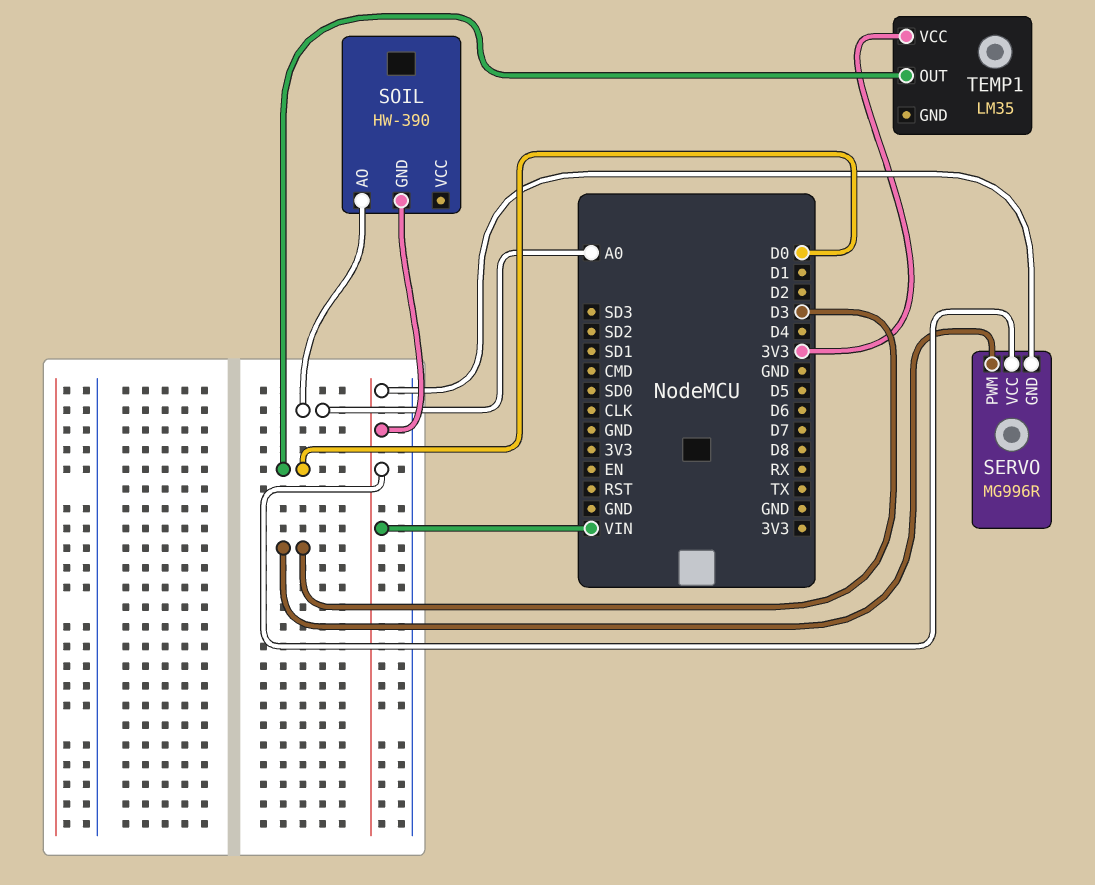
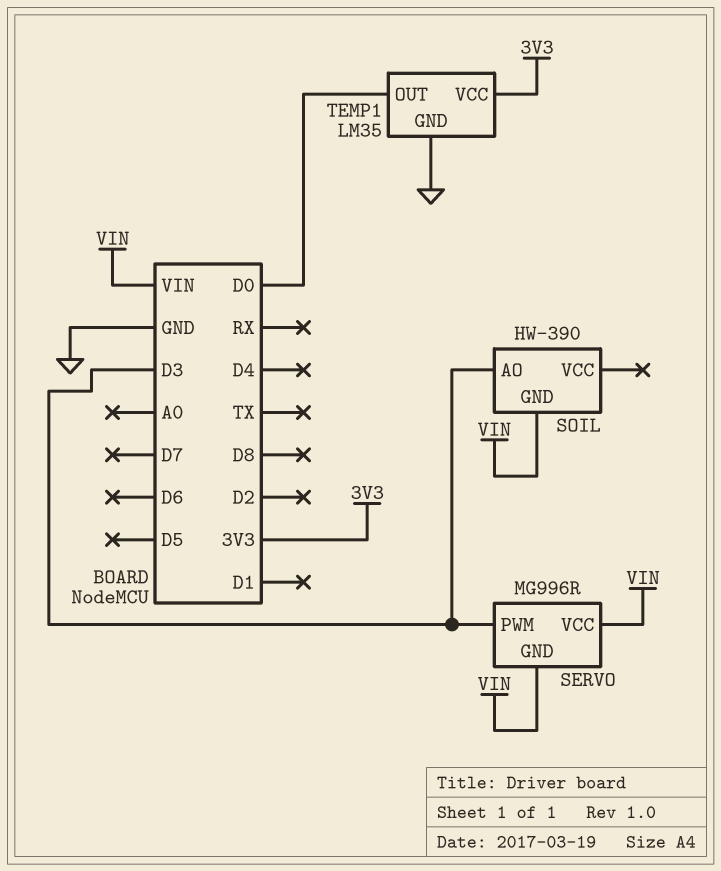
SOIL pin AO: A0 -> D3
TEMP1 pin GND: none -> GND

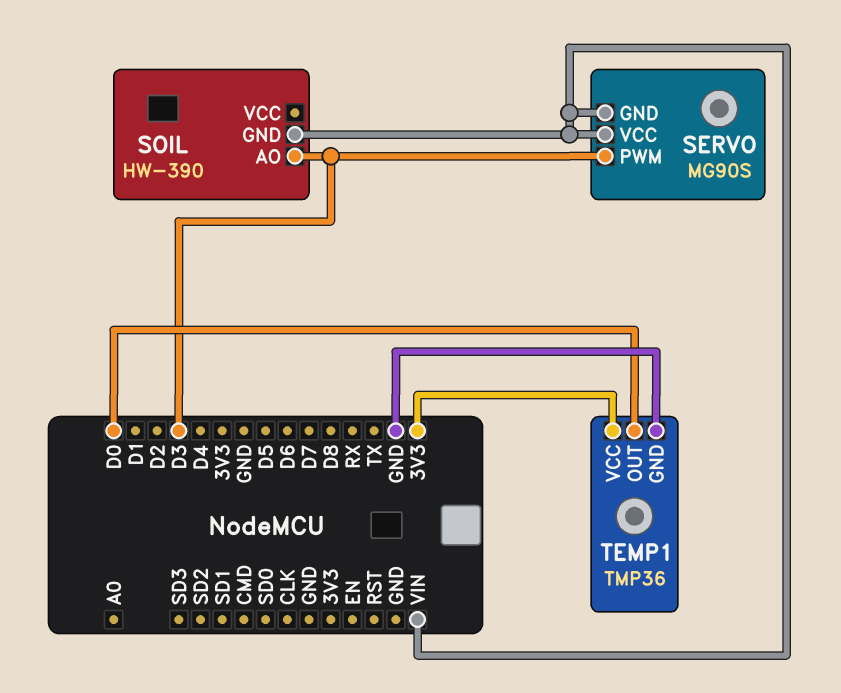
SERVO: MG996R -> MG90S
TEMP1: LM35 -> TMP36

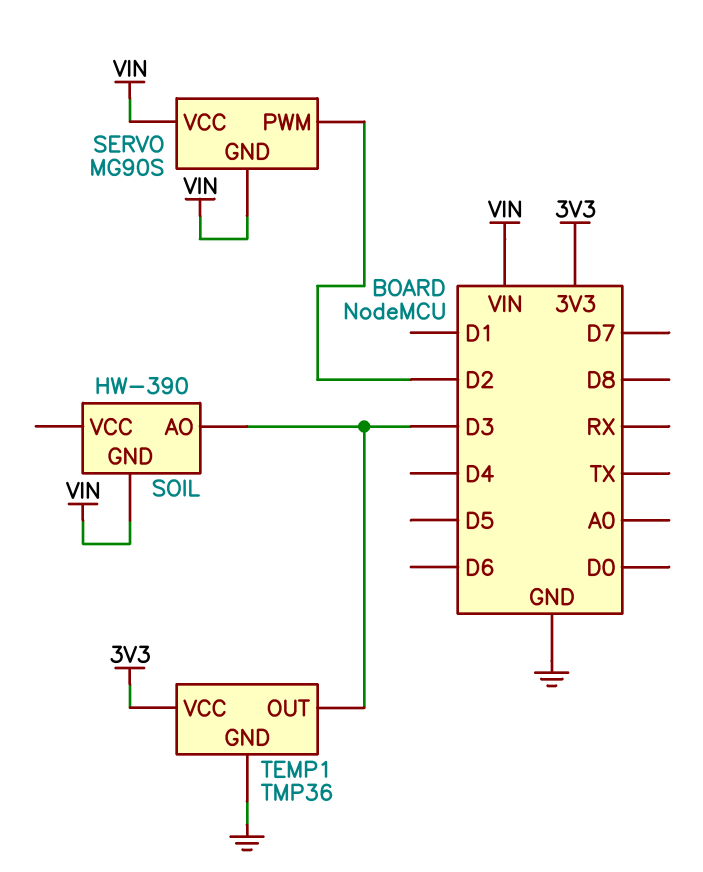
SERVO pin PWM: D3 -> D2
TEMP1 pin OUT: D0 -> D3

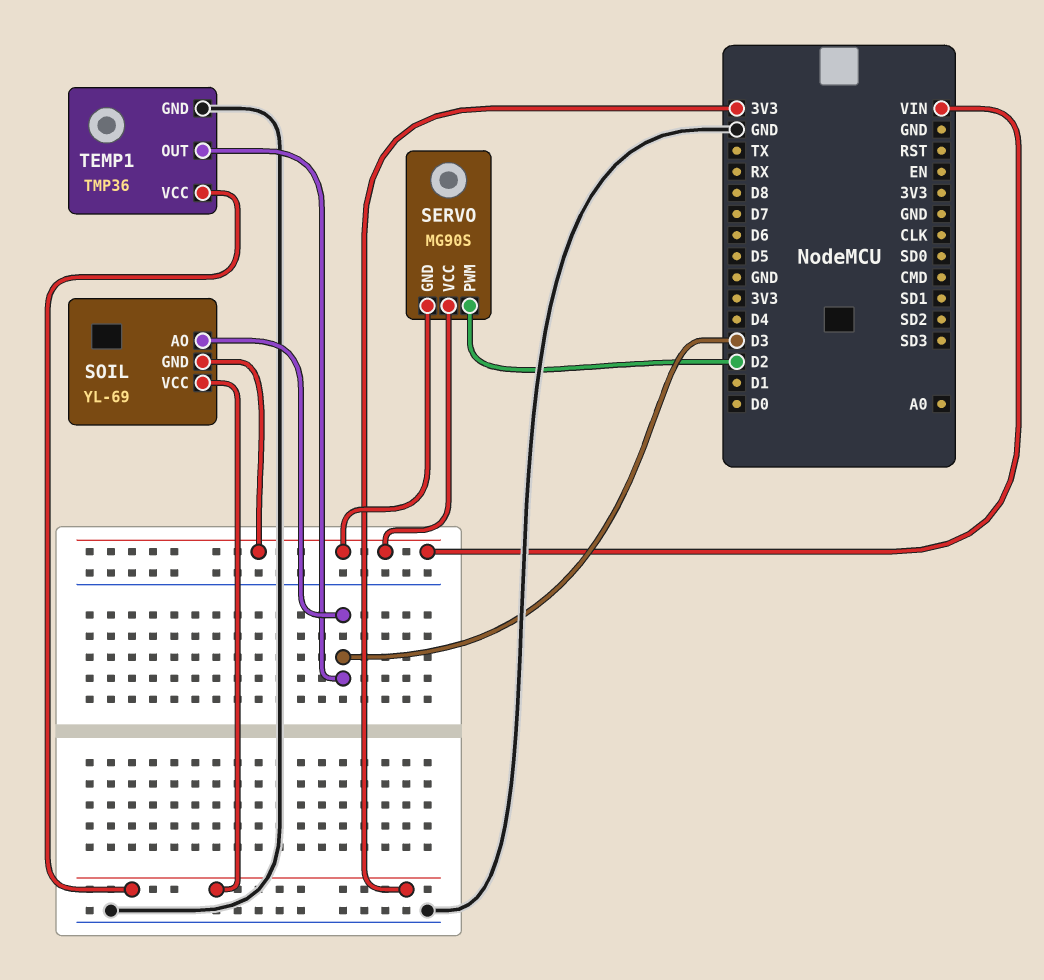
SOIL: HW-390 -> YL-69
SOIL pin VCC: none -> 3V3

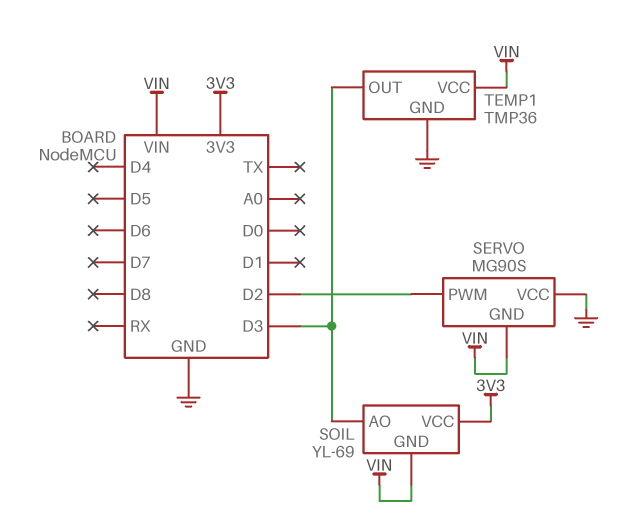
SERVO pin VCC: VIN -> GND
TEMP1 pin VCC: 3V3 -> VIN

